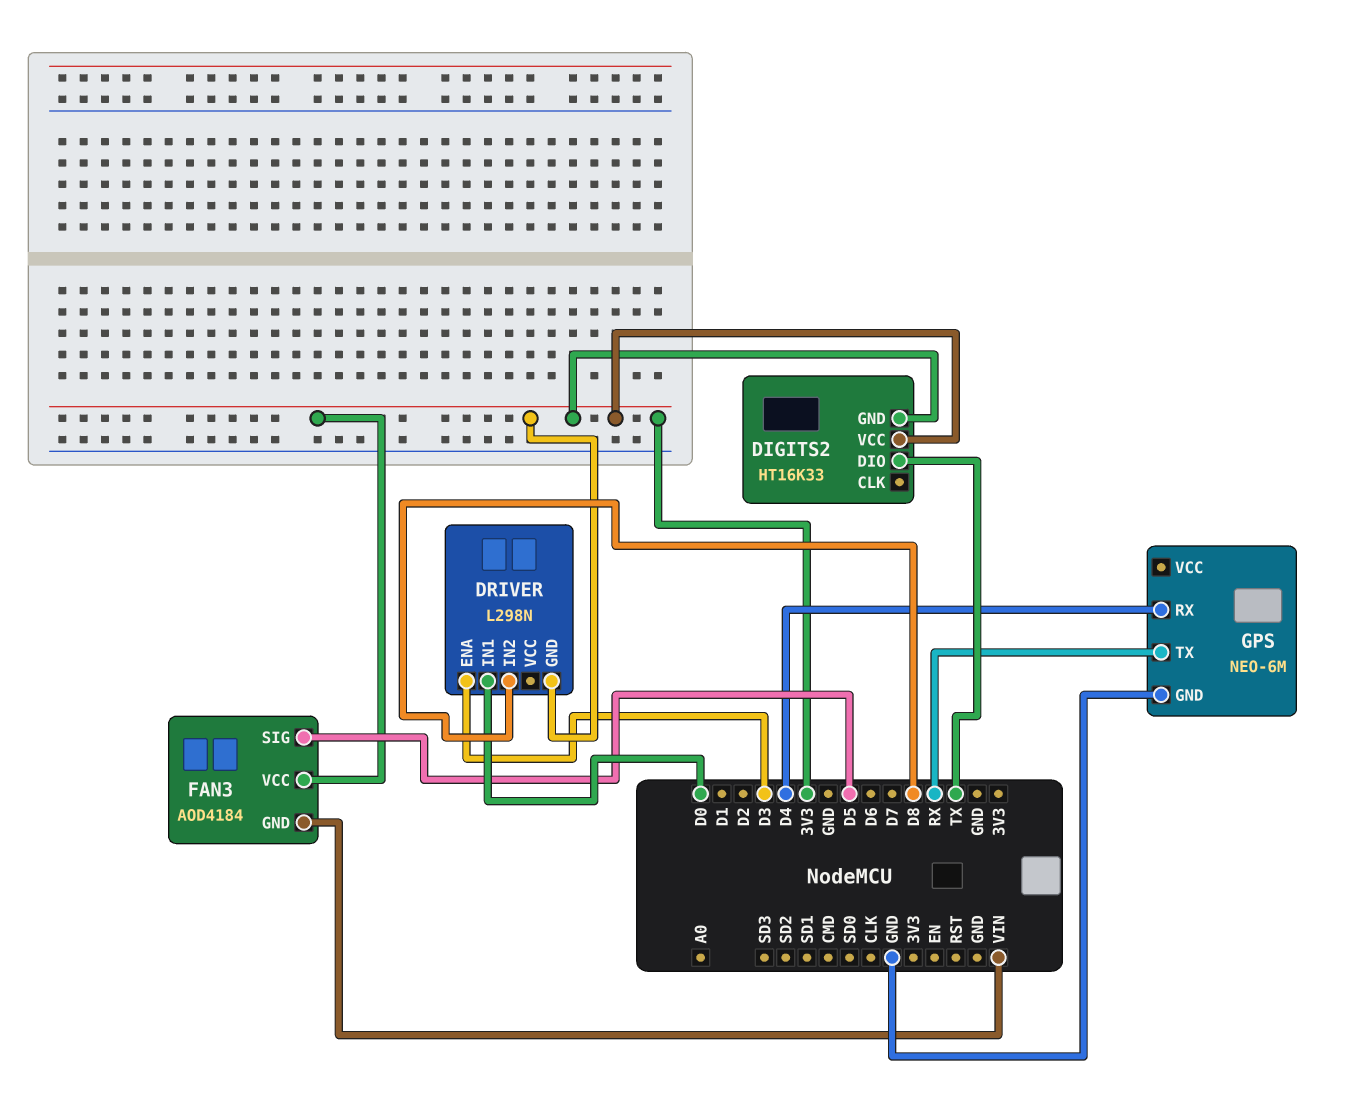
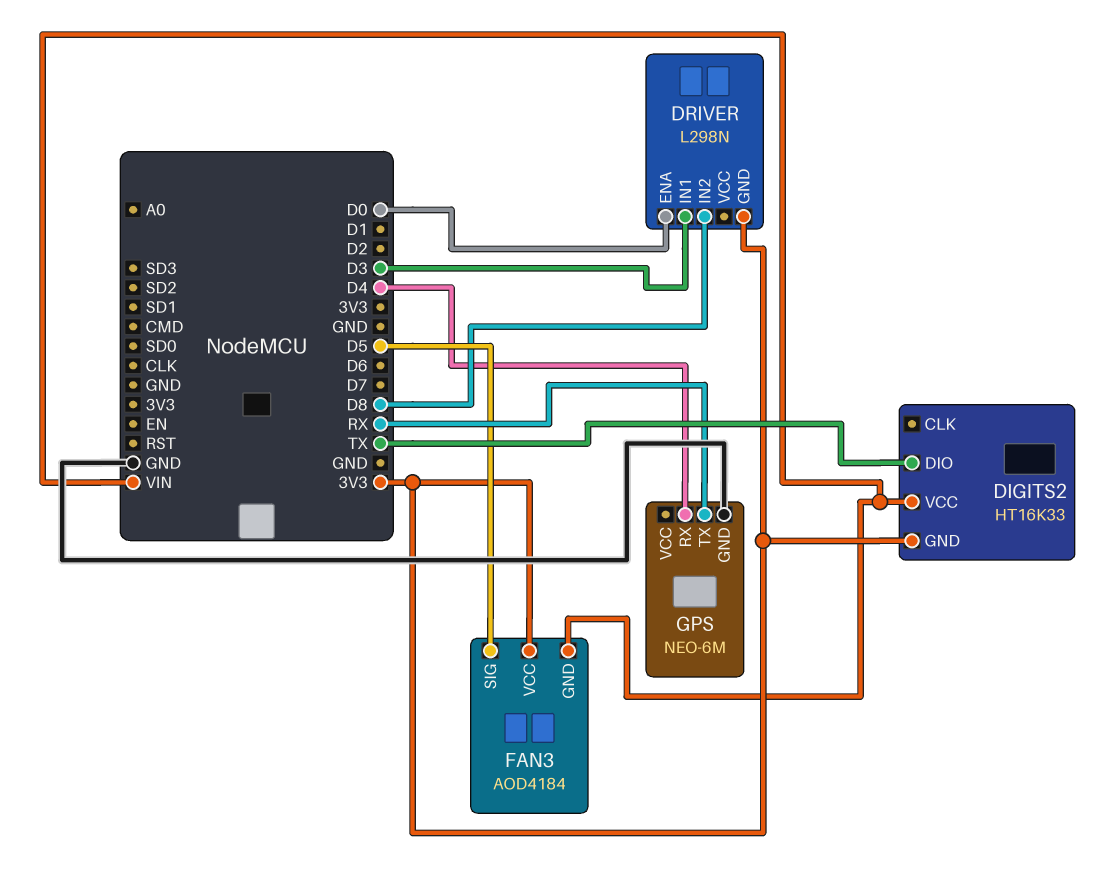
DIGITS2 pin VCC: 3V3 -> VIN
DRIVER pin ENA: D3 -> D0
DRIVER pin IN1: D0 -> D3

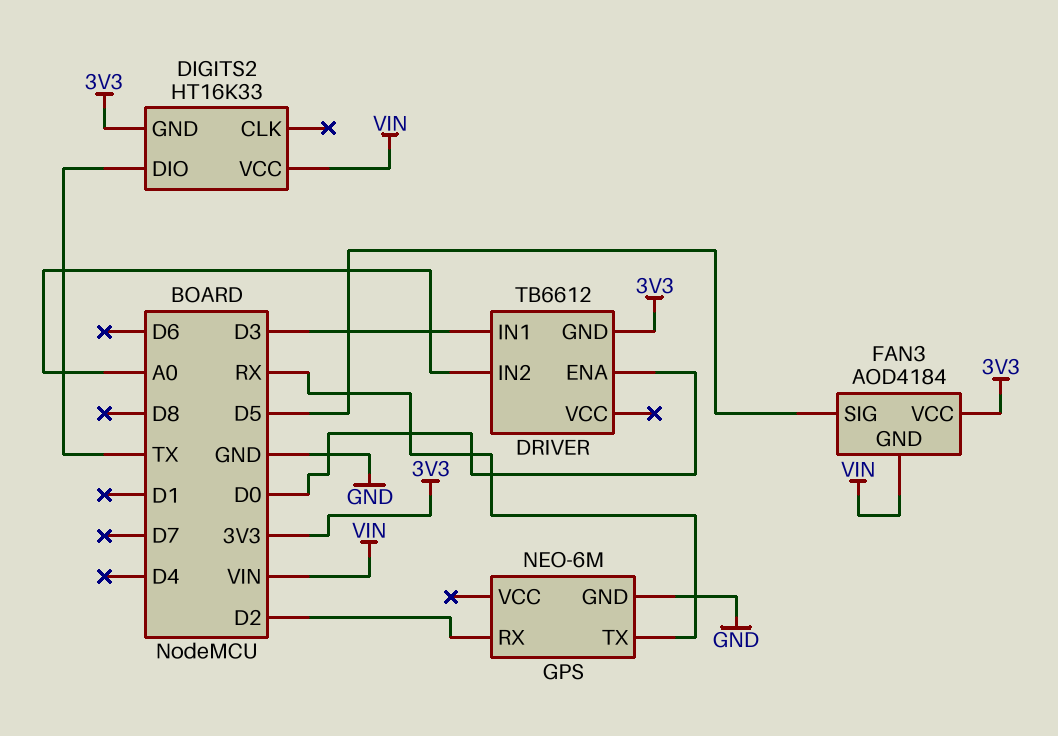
DRIVER: L298N -> TB6612
DRIVER pin IN2: D8 -> A0
GPS pin RX: D4 -> D2

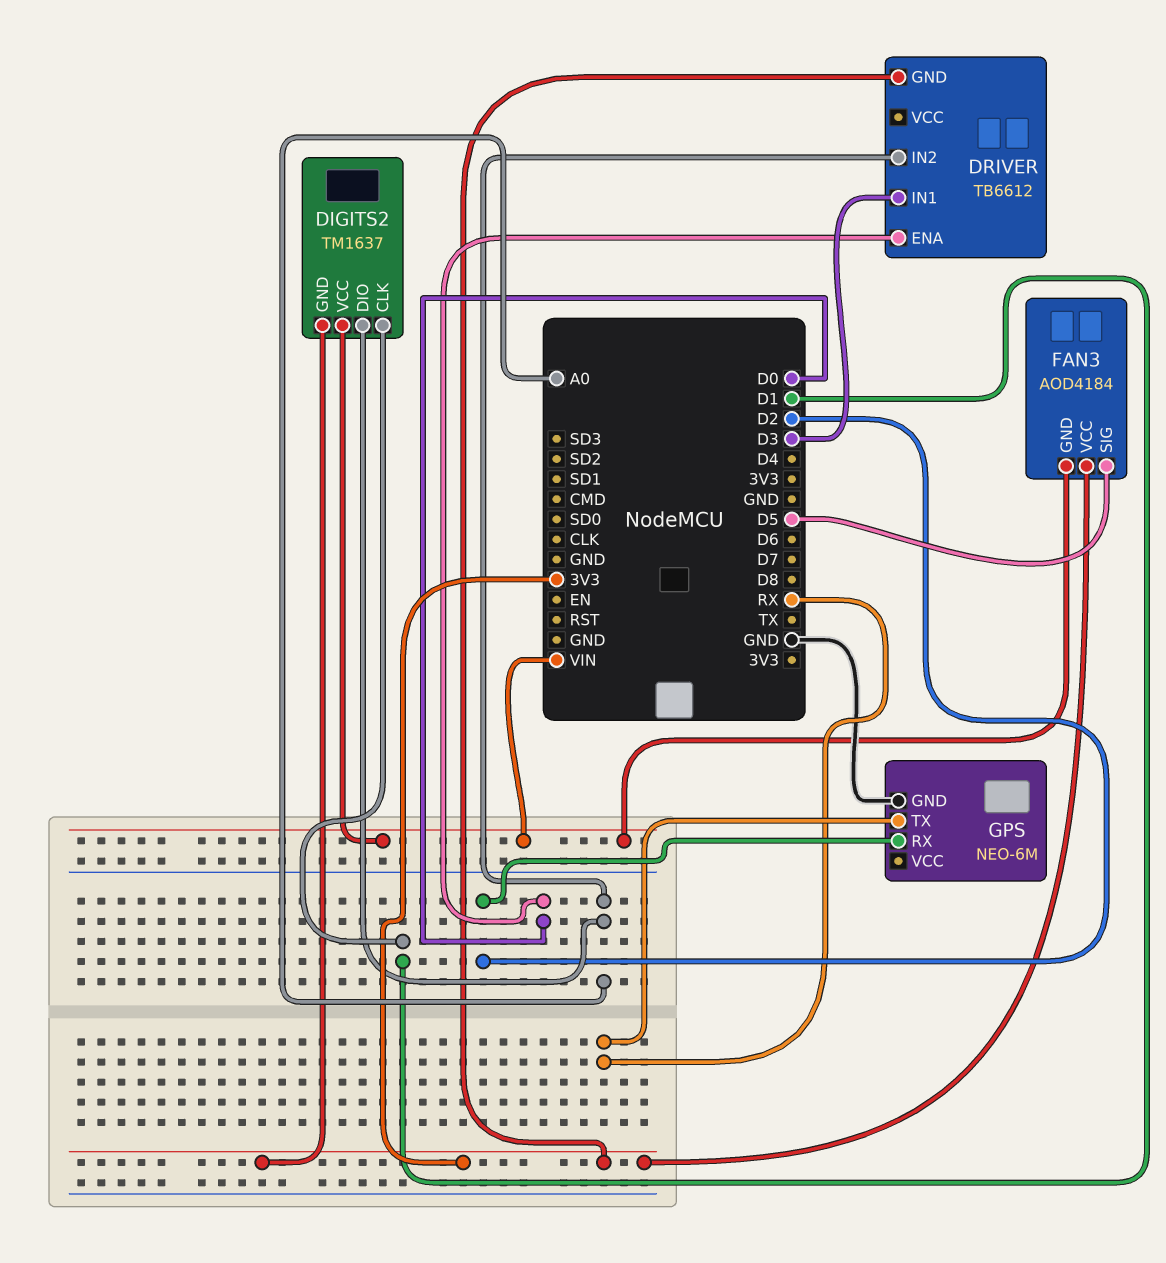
DIGITS2: HT16K33 -> TM1637
DIGITS2 pin CLK: none -> D1
DIGITS2 pin DIO: TX -> A0

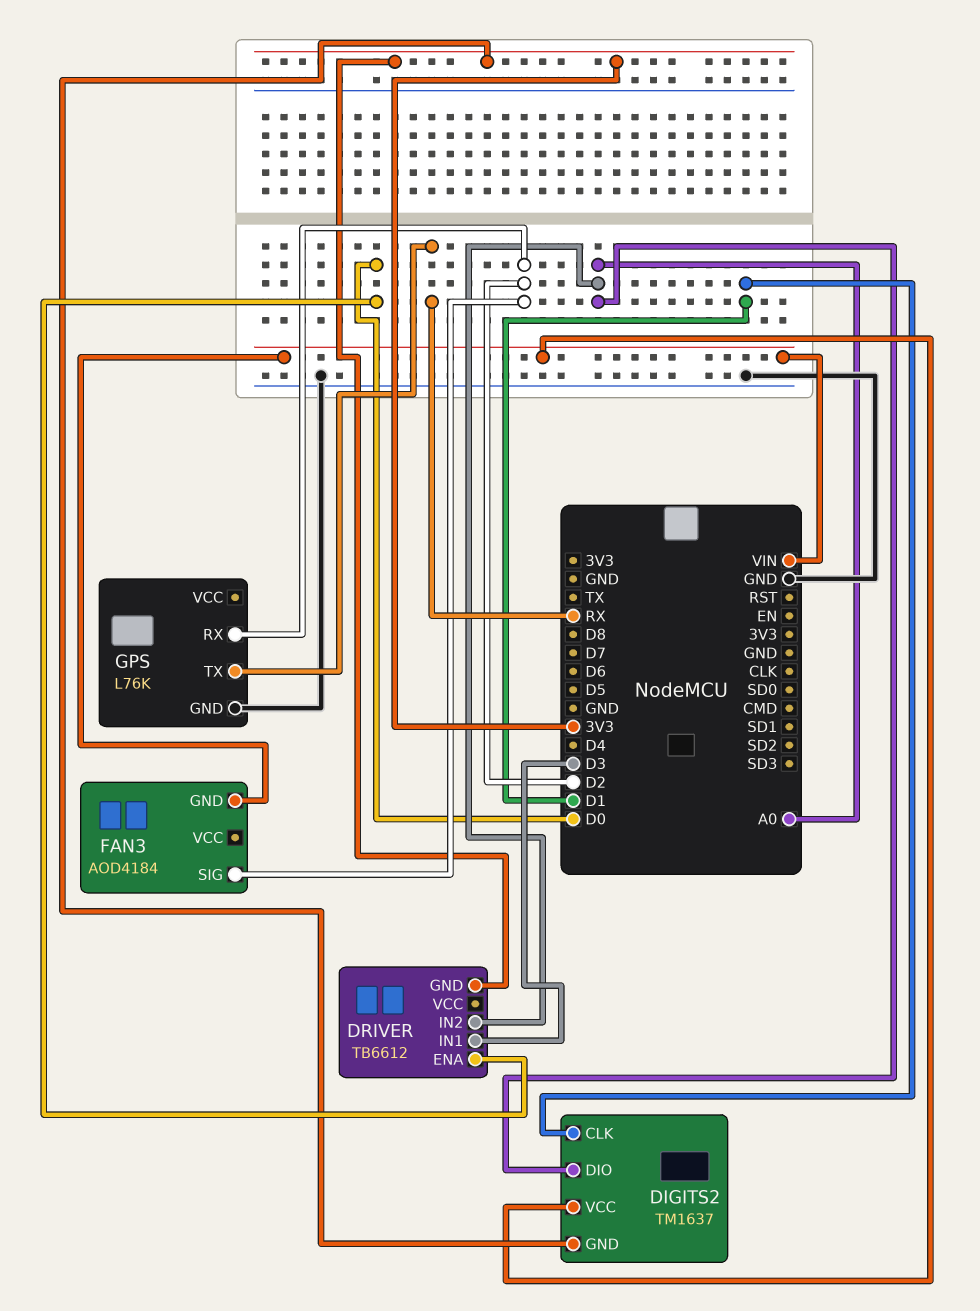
FAN3 pin SIG: D5 -> D2
FAN3 pin VCC: 3V3 -> none
GPS: NEO-6M -> L76K

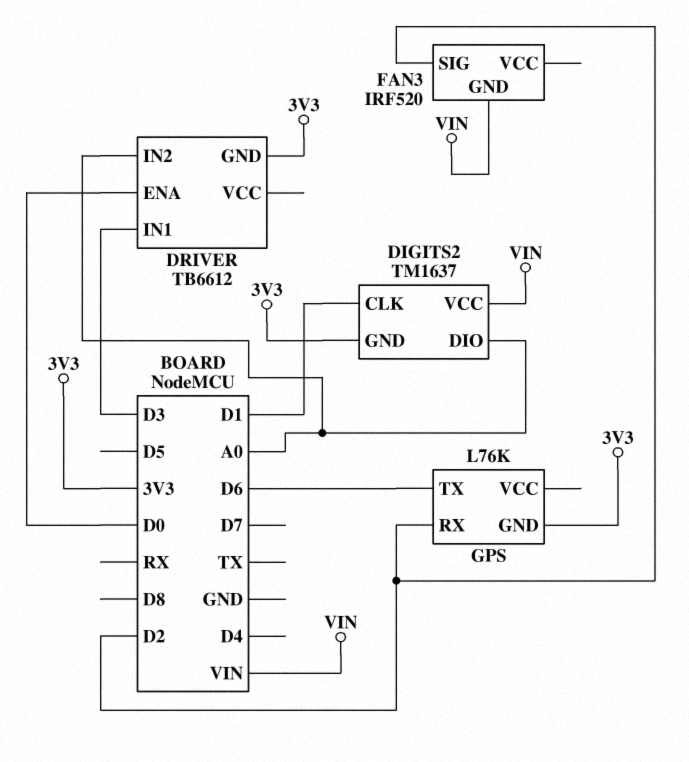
FAN3: AOD4184 -> IRF520
GPS pin GND: GND -> 3V3
GPS pin TX: RX -> D6

